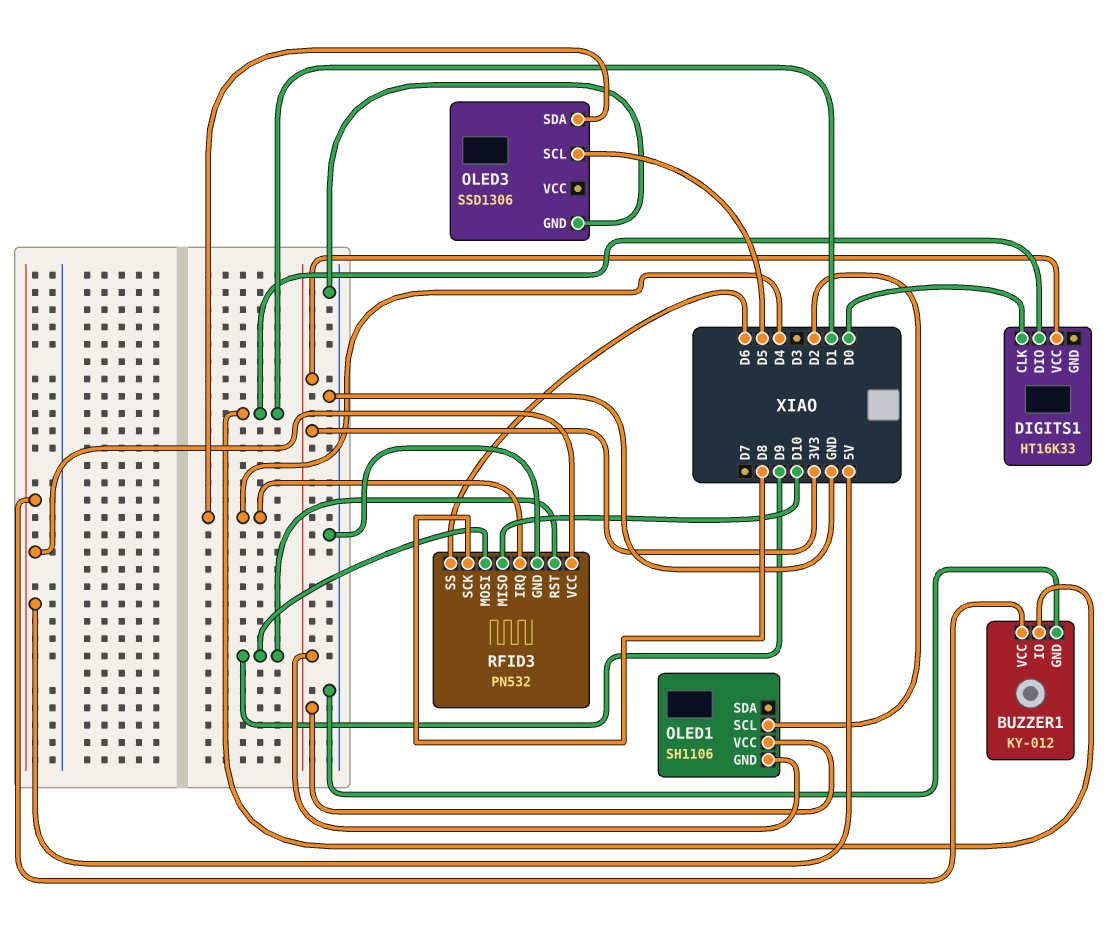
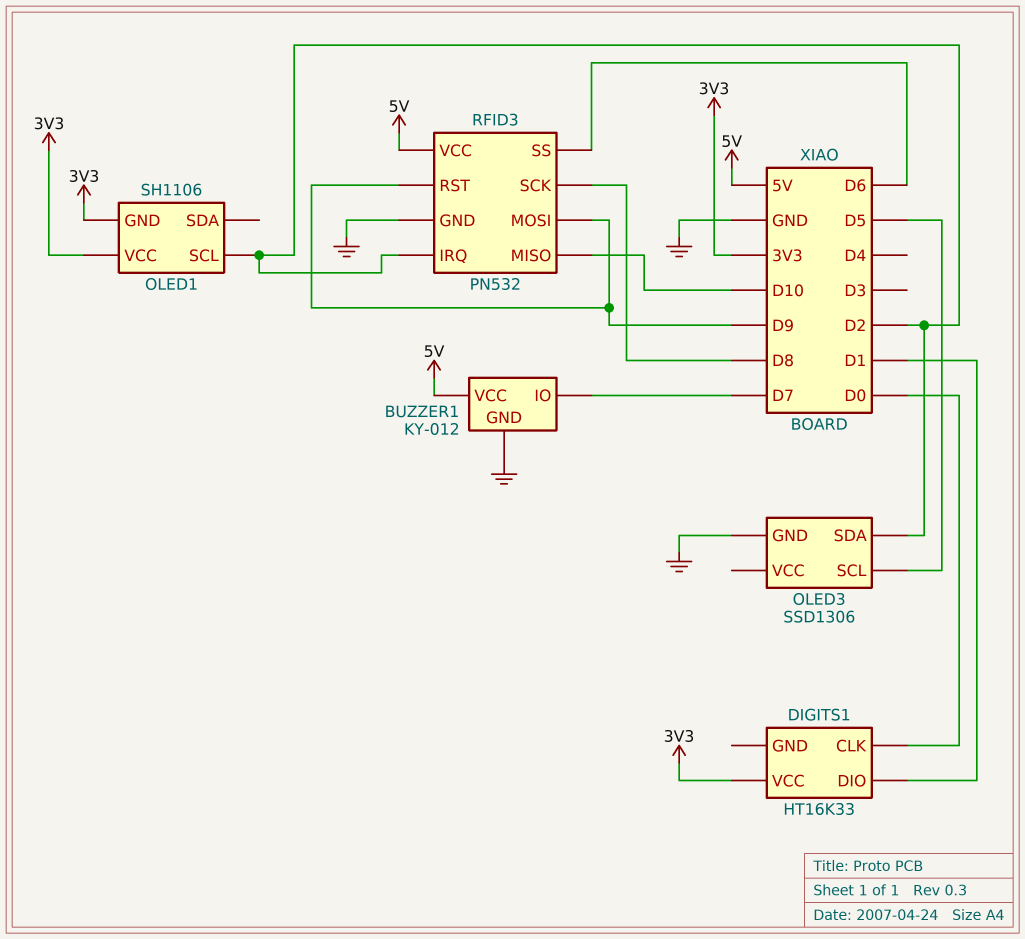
BUZZER1 pin IO: D1 -> D7
OLED3 pin SDA: D4 -> D2
RFID3 pin IRQ: D4 -> D2

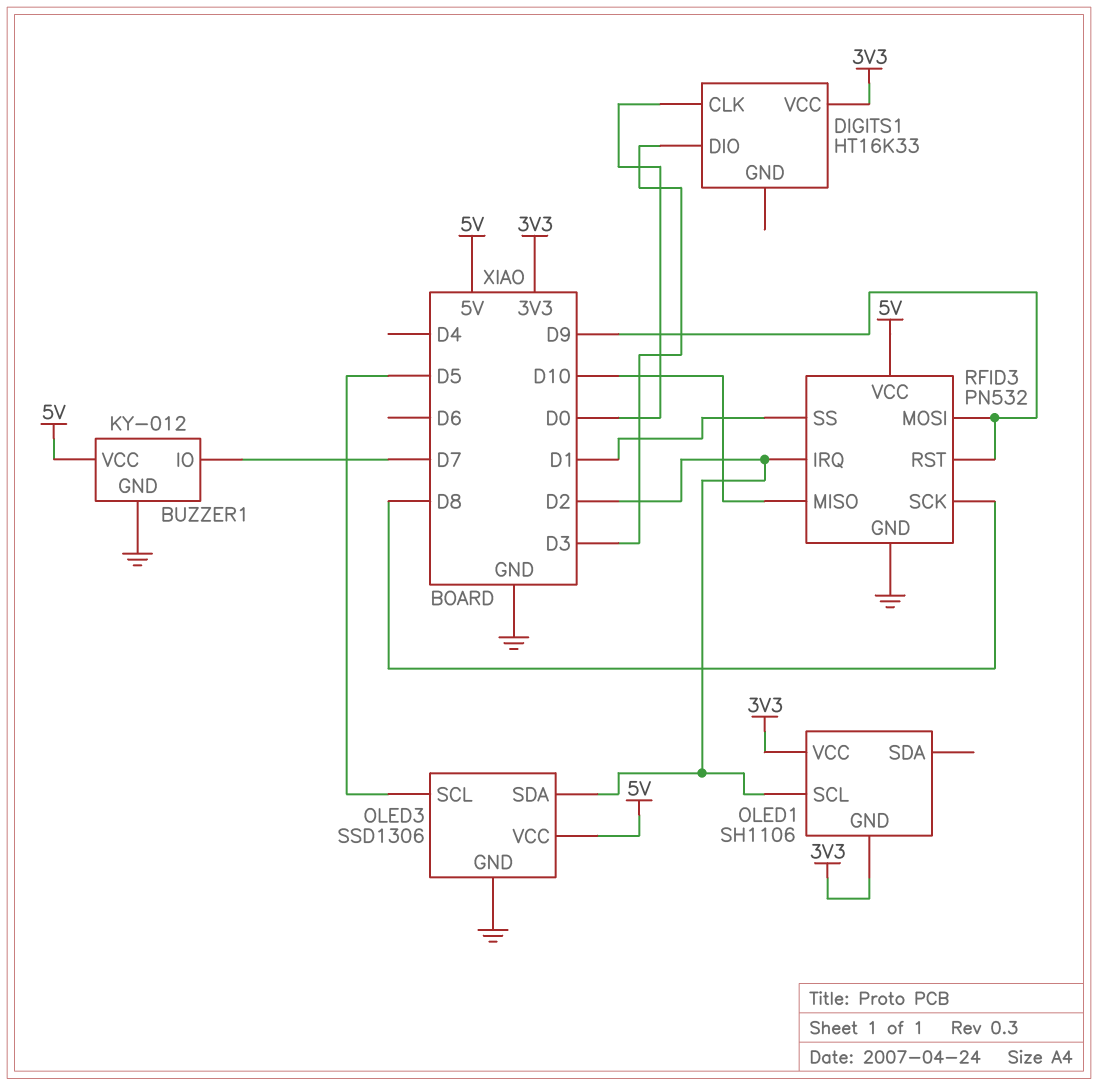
DIGITS1 pin DIO: D1 -> D3
OLED3 pin VCC: none -> 5V
RFID3 pin SS: D6 -> D1

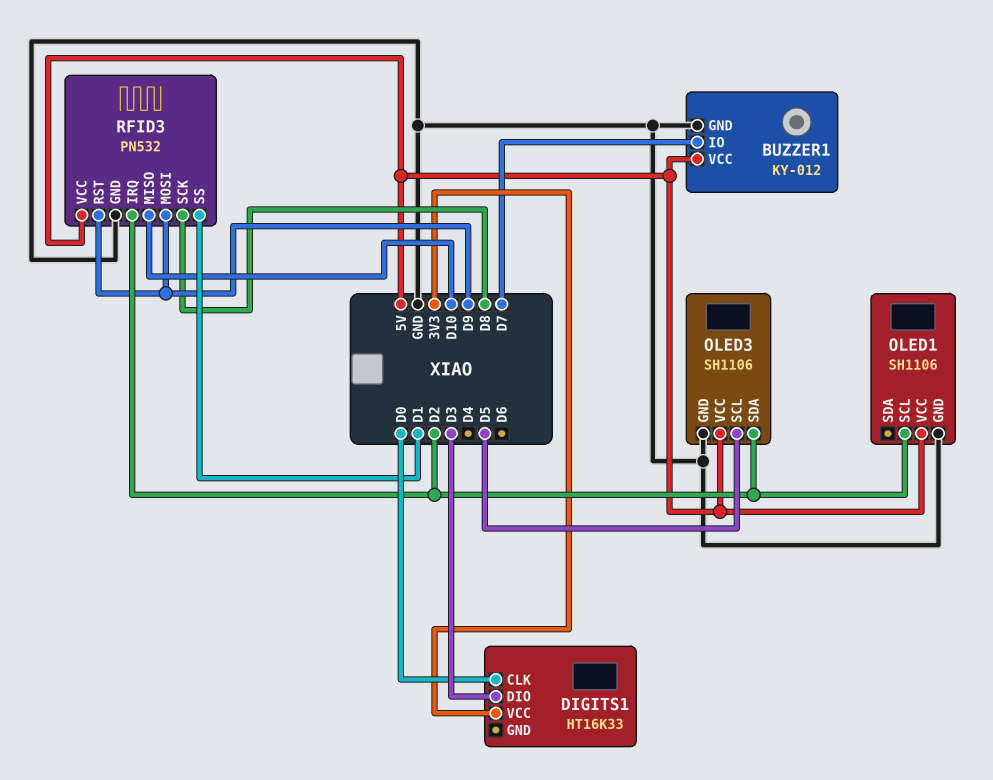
OLED1 pin GND: 3V3 -> GND
OLED1 pin VCC: 3V3 -> 5V
OLED3: SSD1306 -> SH1106

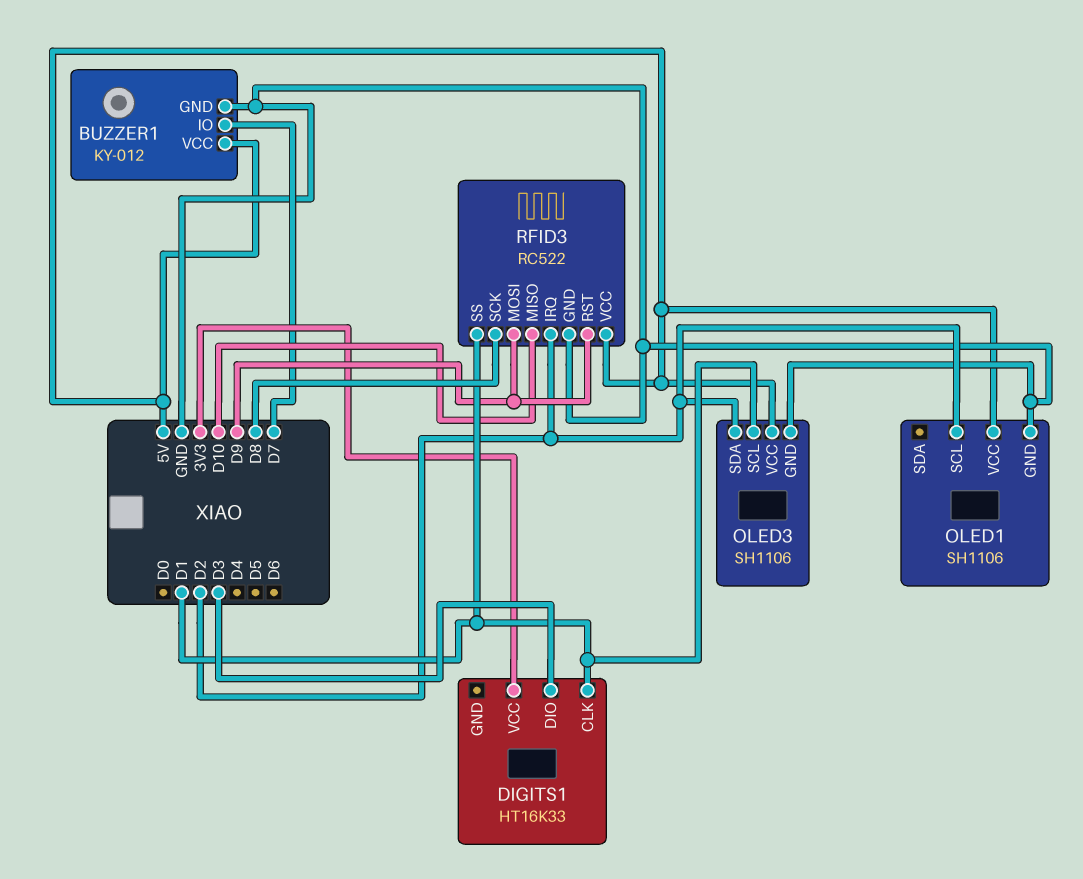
DIGITS1 pin CLK: D0 -> D1
OLED3 pin SCL: D5 -> D1
RFID3: PN532 -> RC522

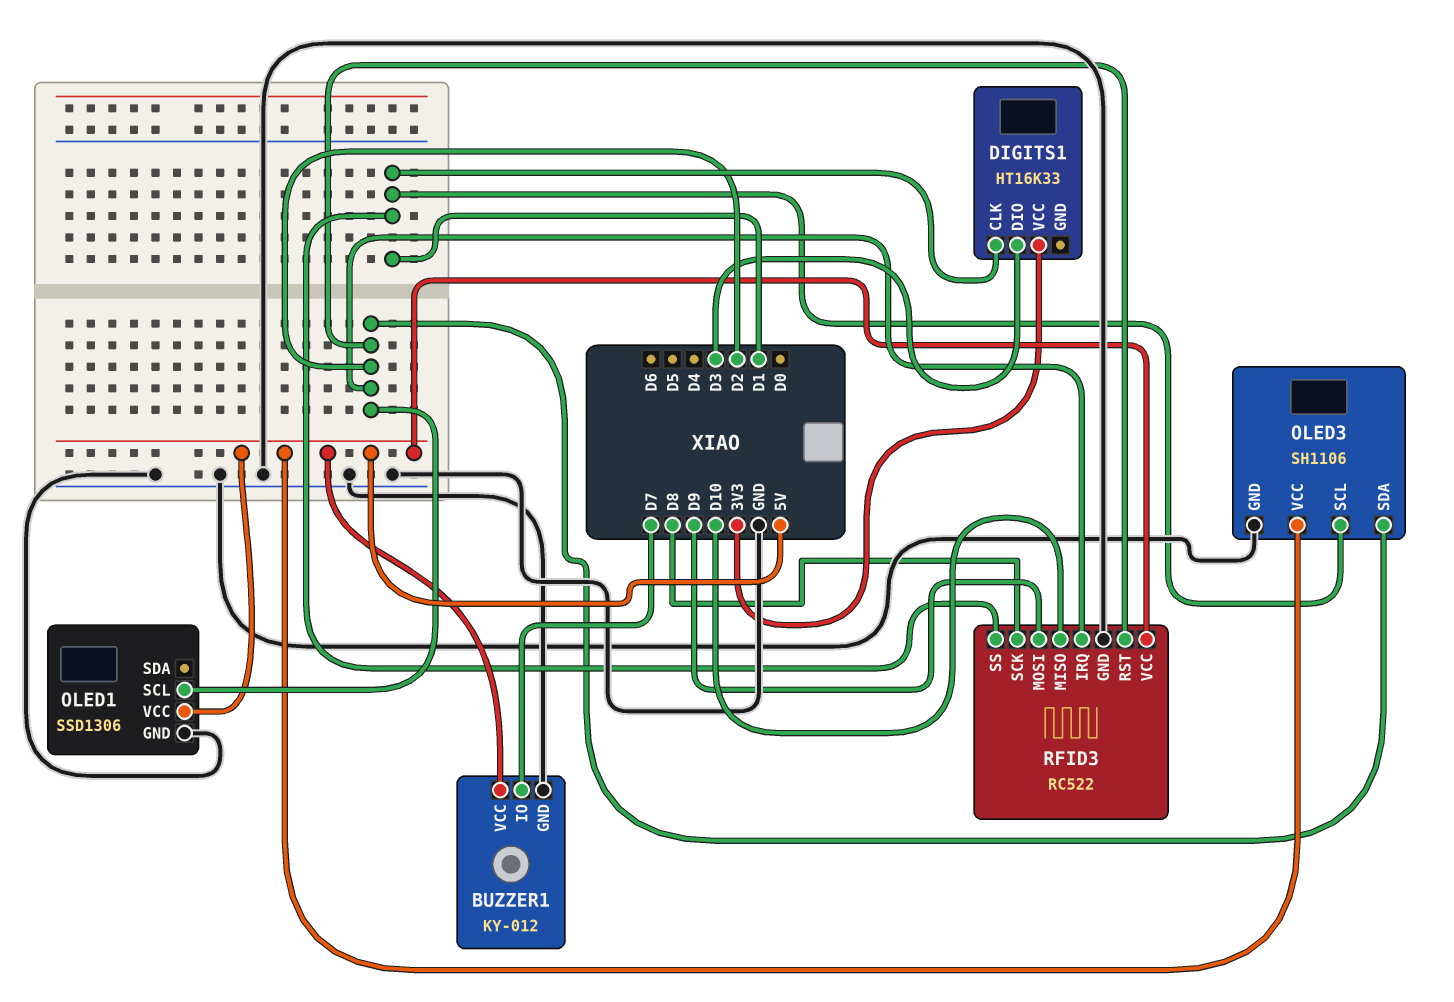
OLED1: SH1106 -> SSD1306
RFID3 pin RST: D9 -> D2

